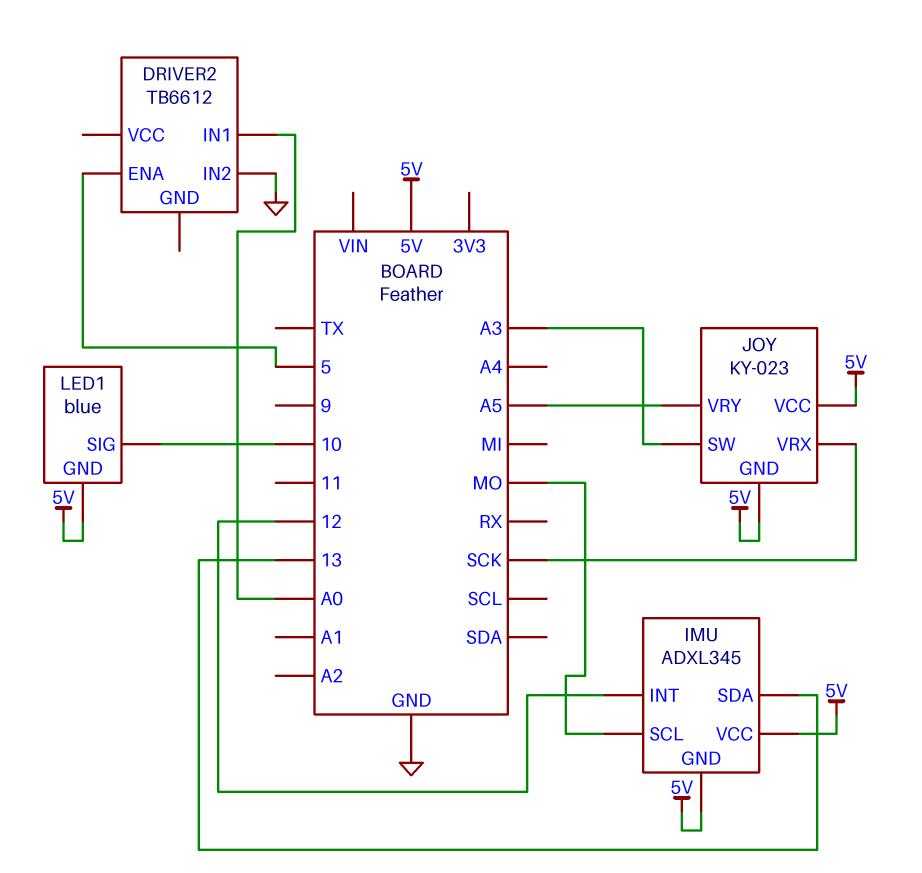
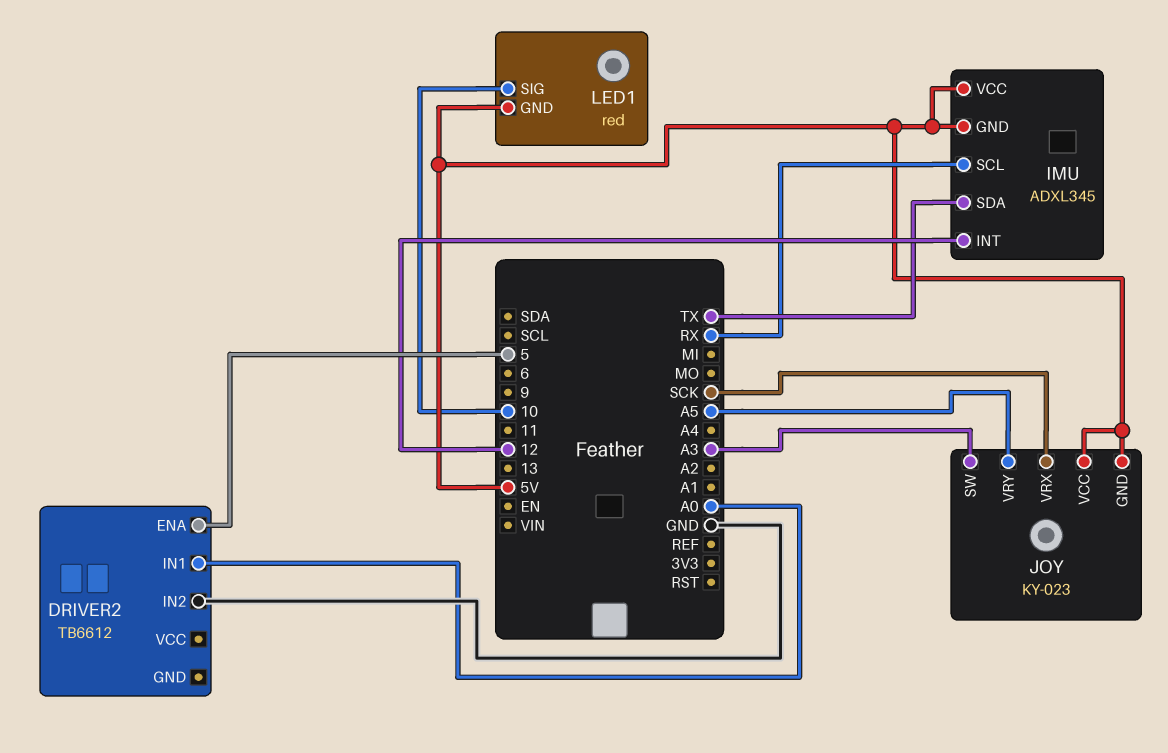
IMU pin SCL: MO -> RX
IMU pin SDA: 13 -> TX
LED1: blue -> red

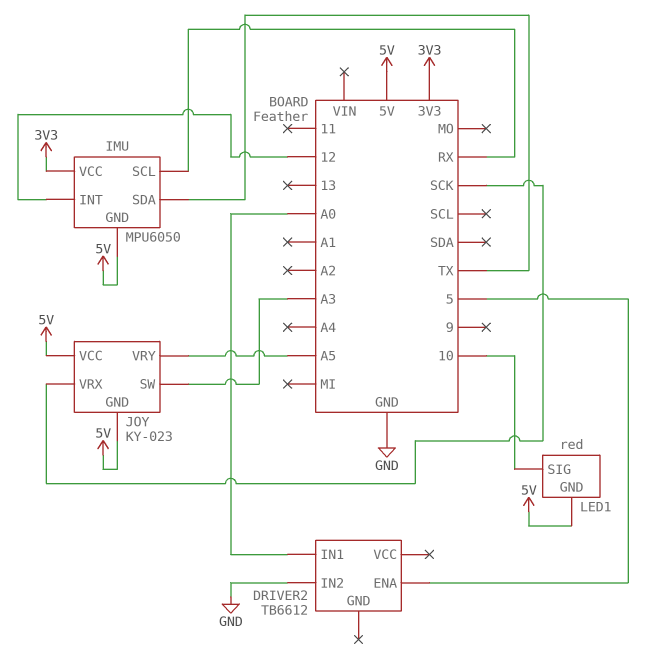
IMU: ADXL345 -> MPU6050
IMU pin VCC: 5V -> 3V3

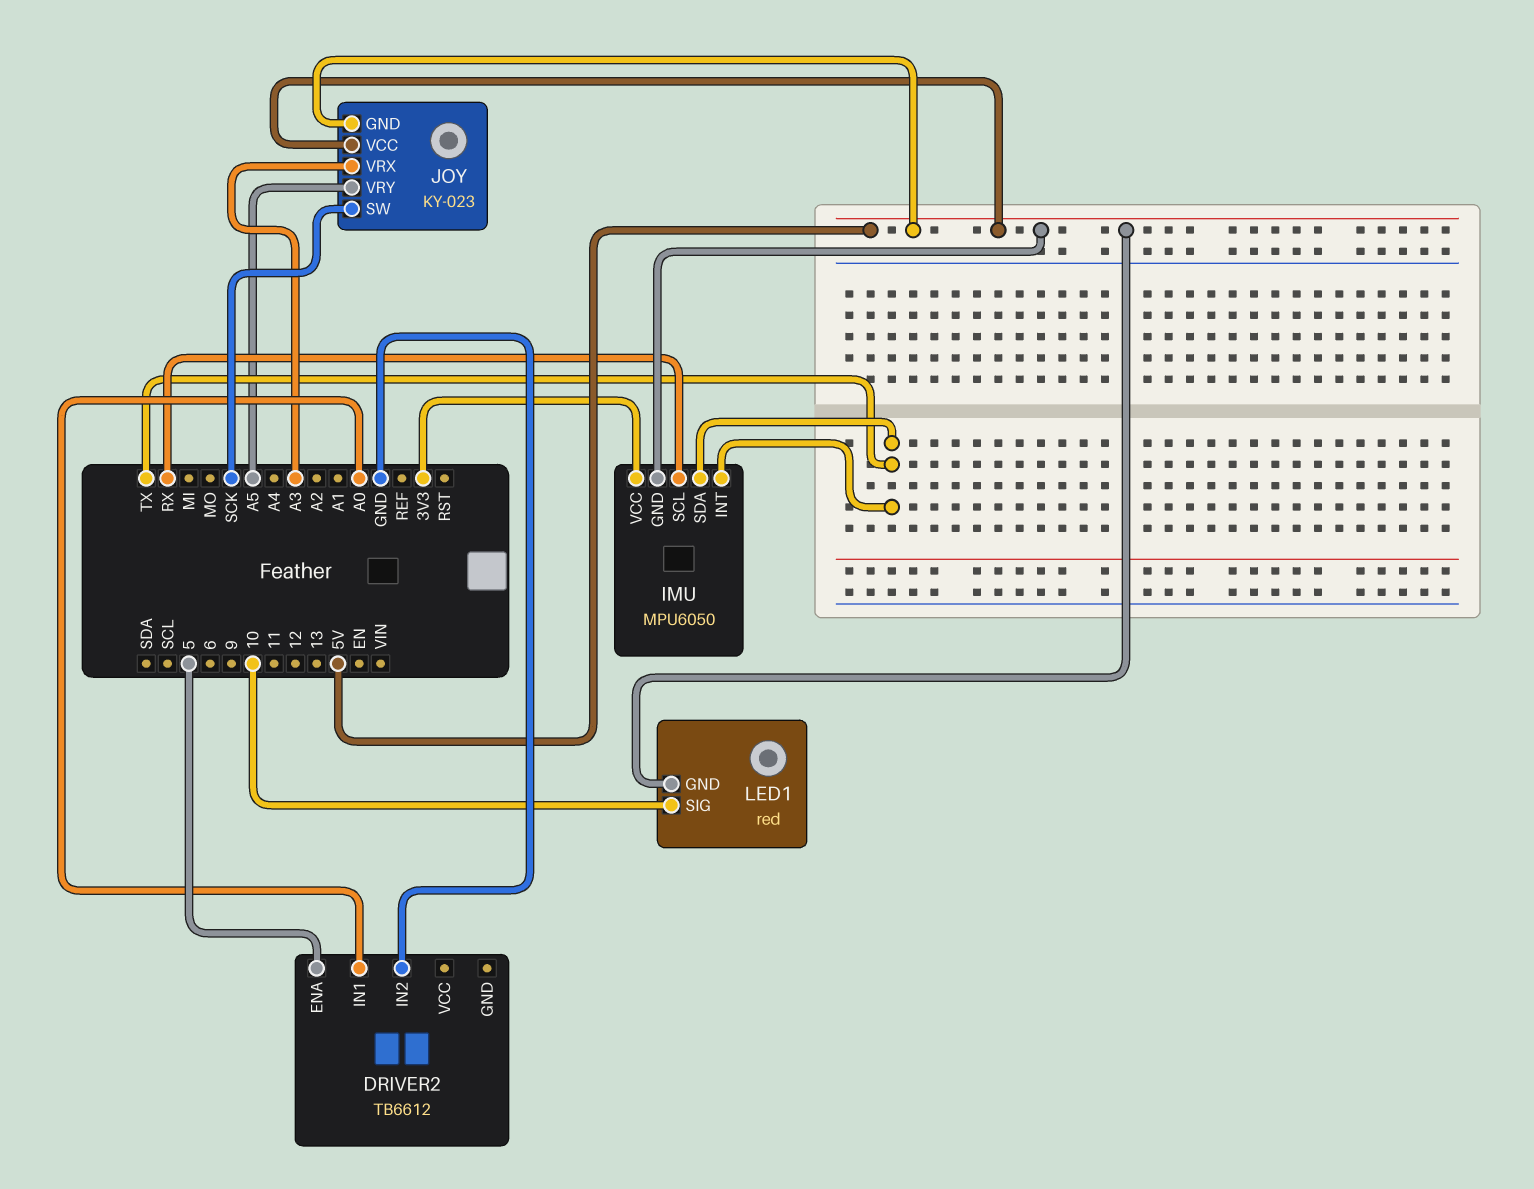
IMU pin INT: 12 -> TX
JOY pin SW: A3 -> SCK
JOY pin VRX: SCK -> A3

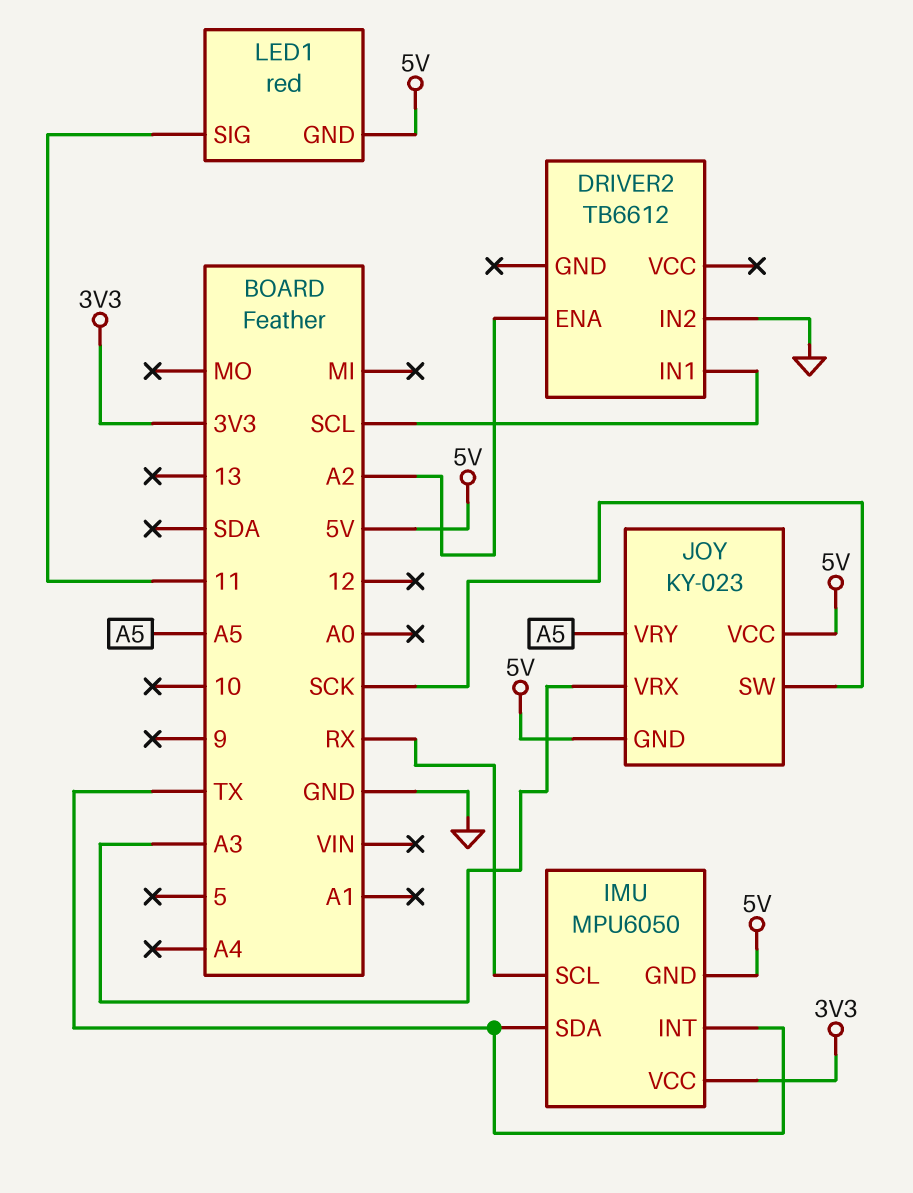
DRIVER2 pin ENA: 5 -> A2
DRIVER2 pin IN1: A0 -> SCL
LED1 pin SIG: 10 -> 11

